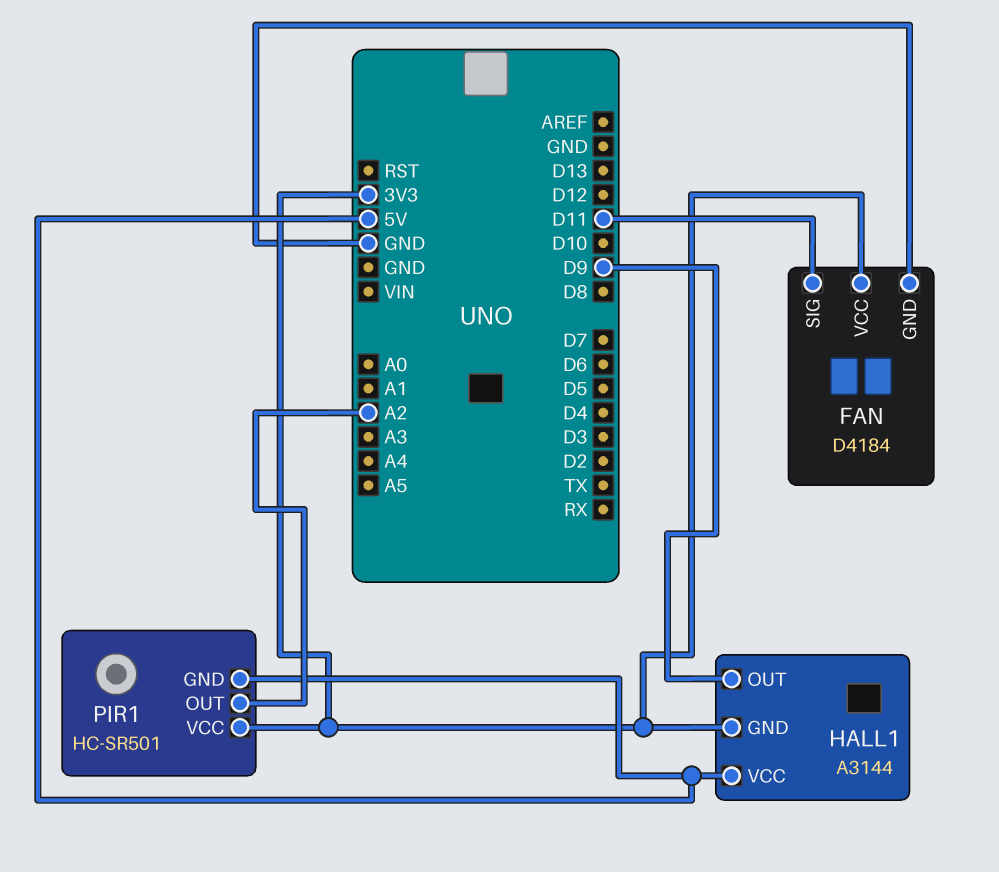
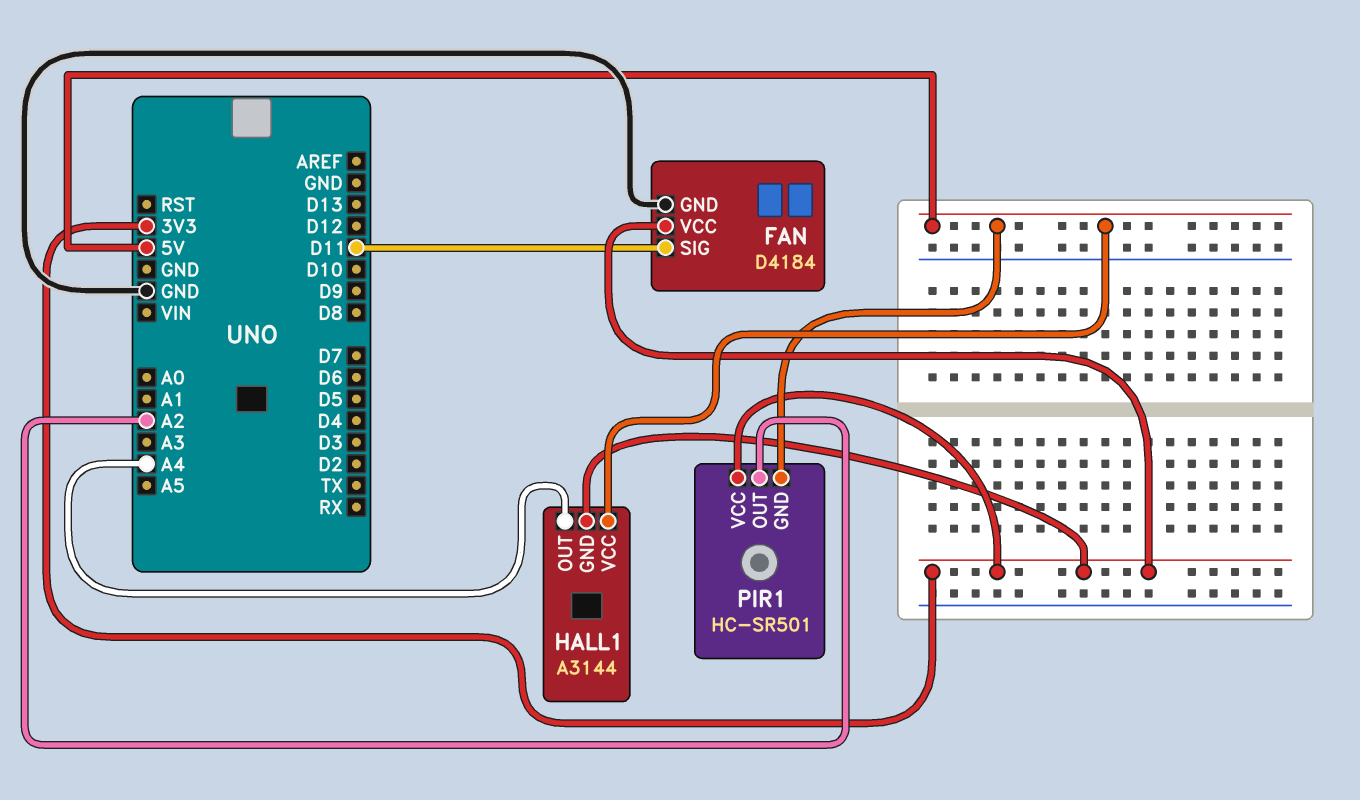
HALL1 pin OUT: D9 -> A4

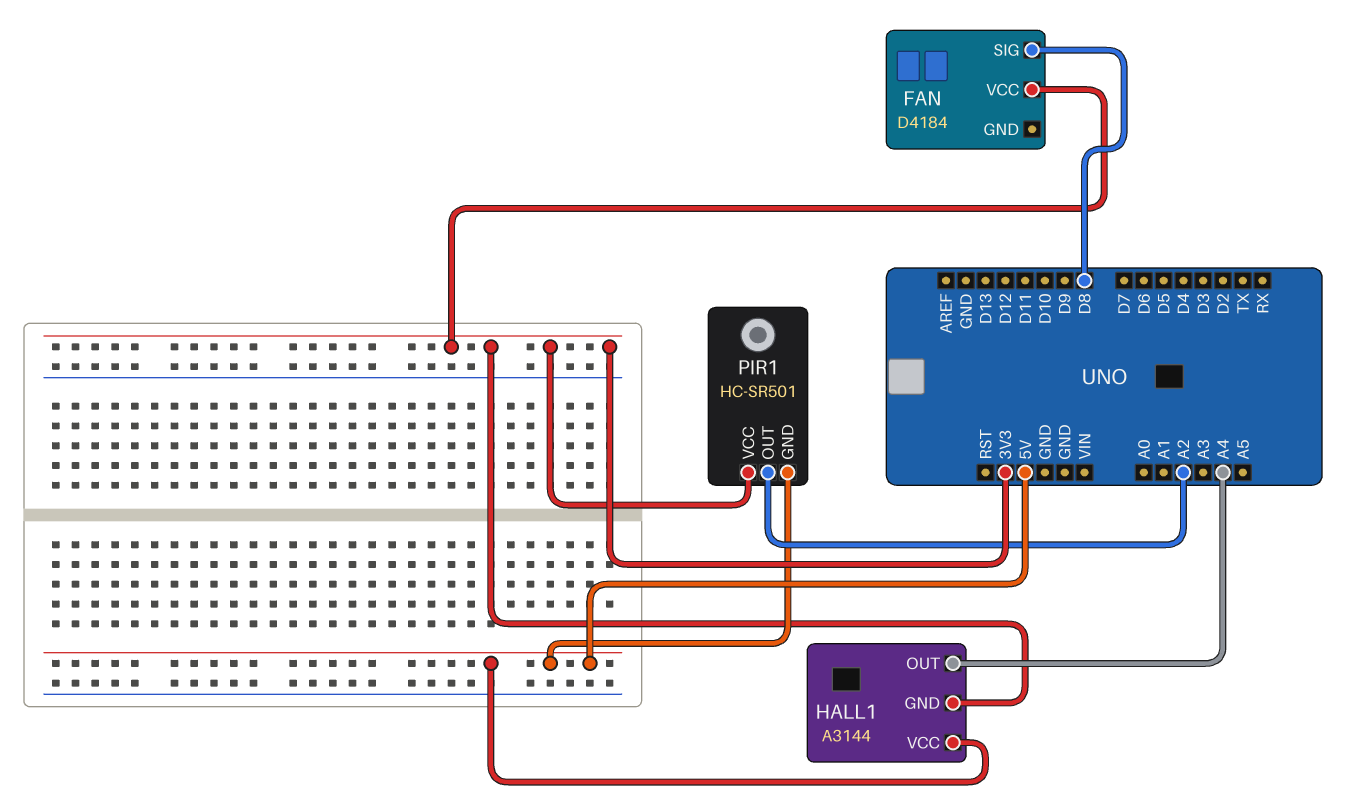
FAN pin GND: GND -> none
FAN pin SIG: D11 -> D8

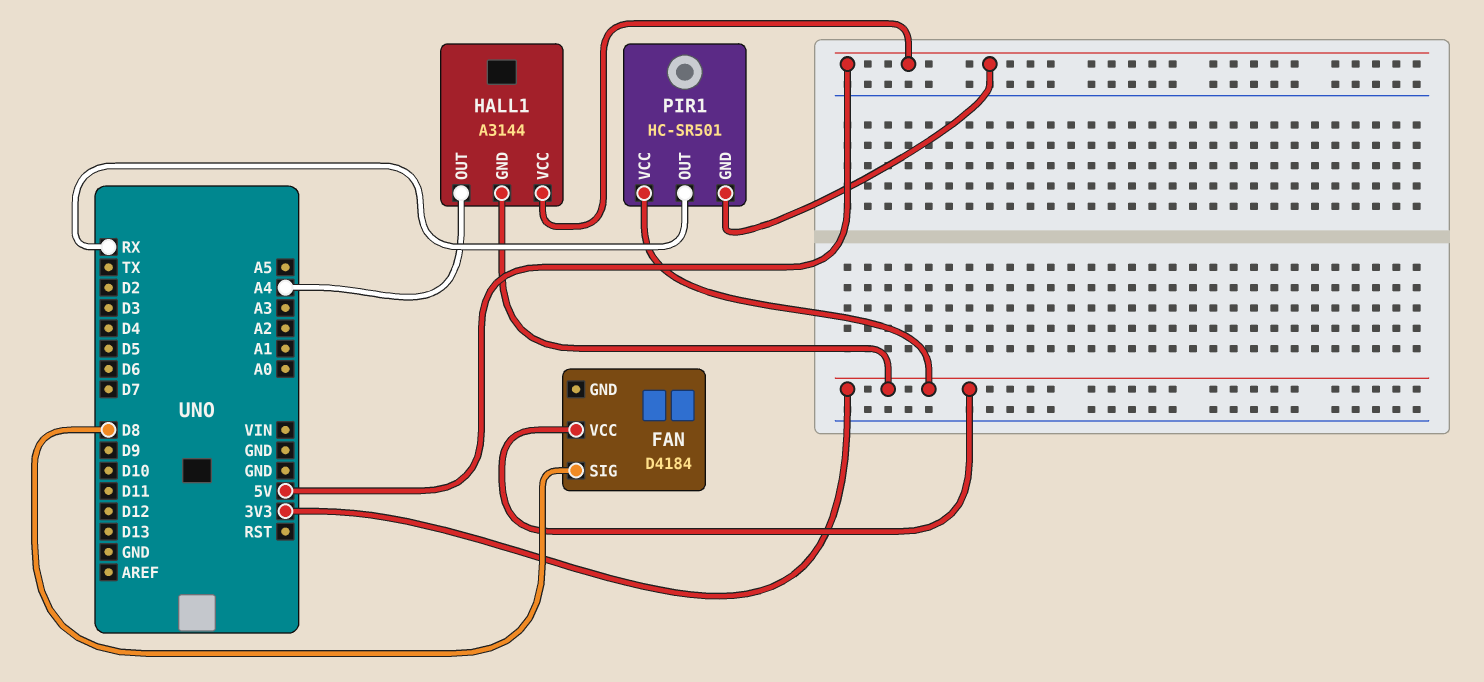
PIR1 pin OUT: A2 -> RX

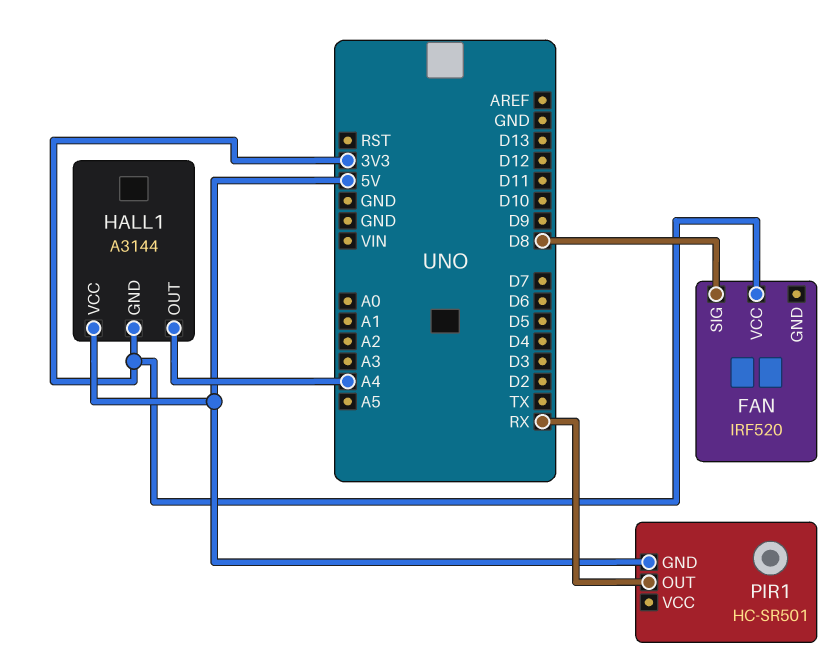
FAN: D4184 -> IRF520
PIR1 pin VCC: 3V3 -> none

